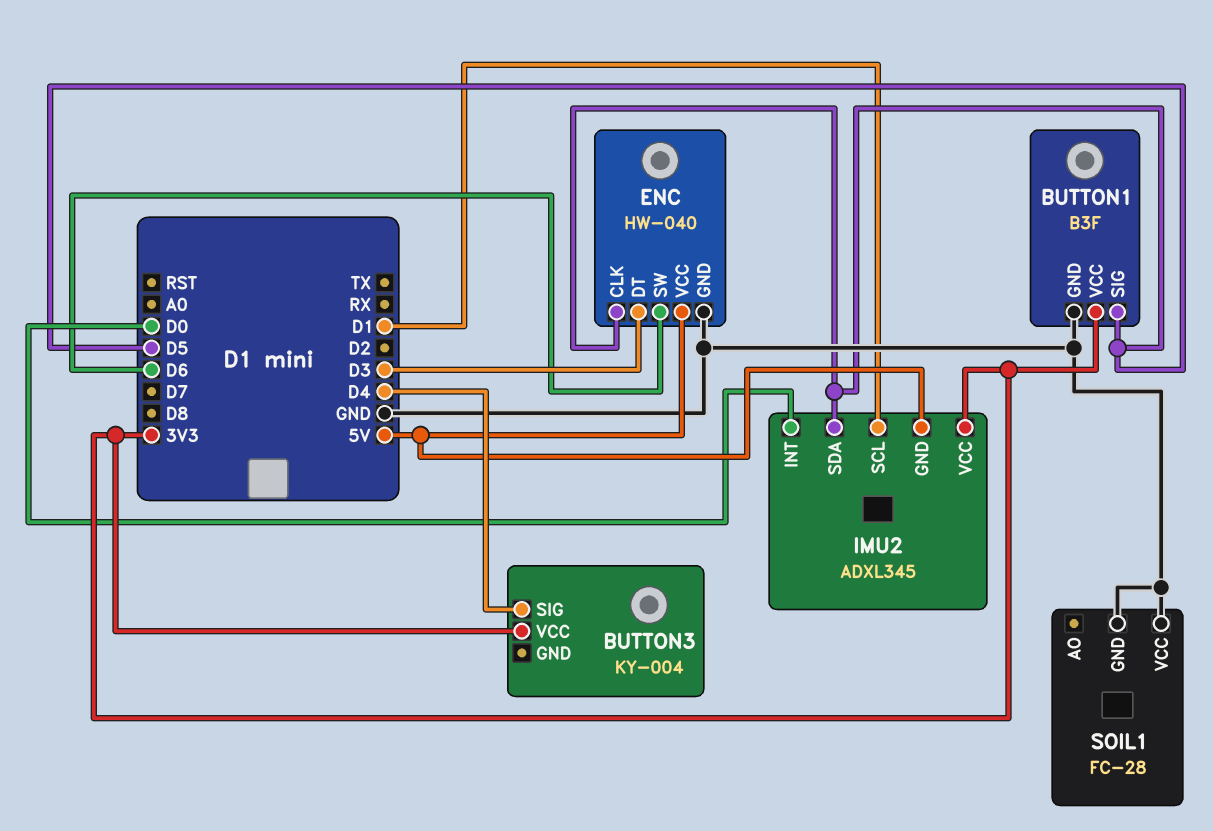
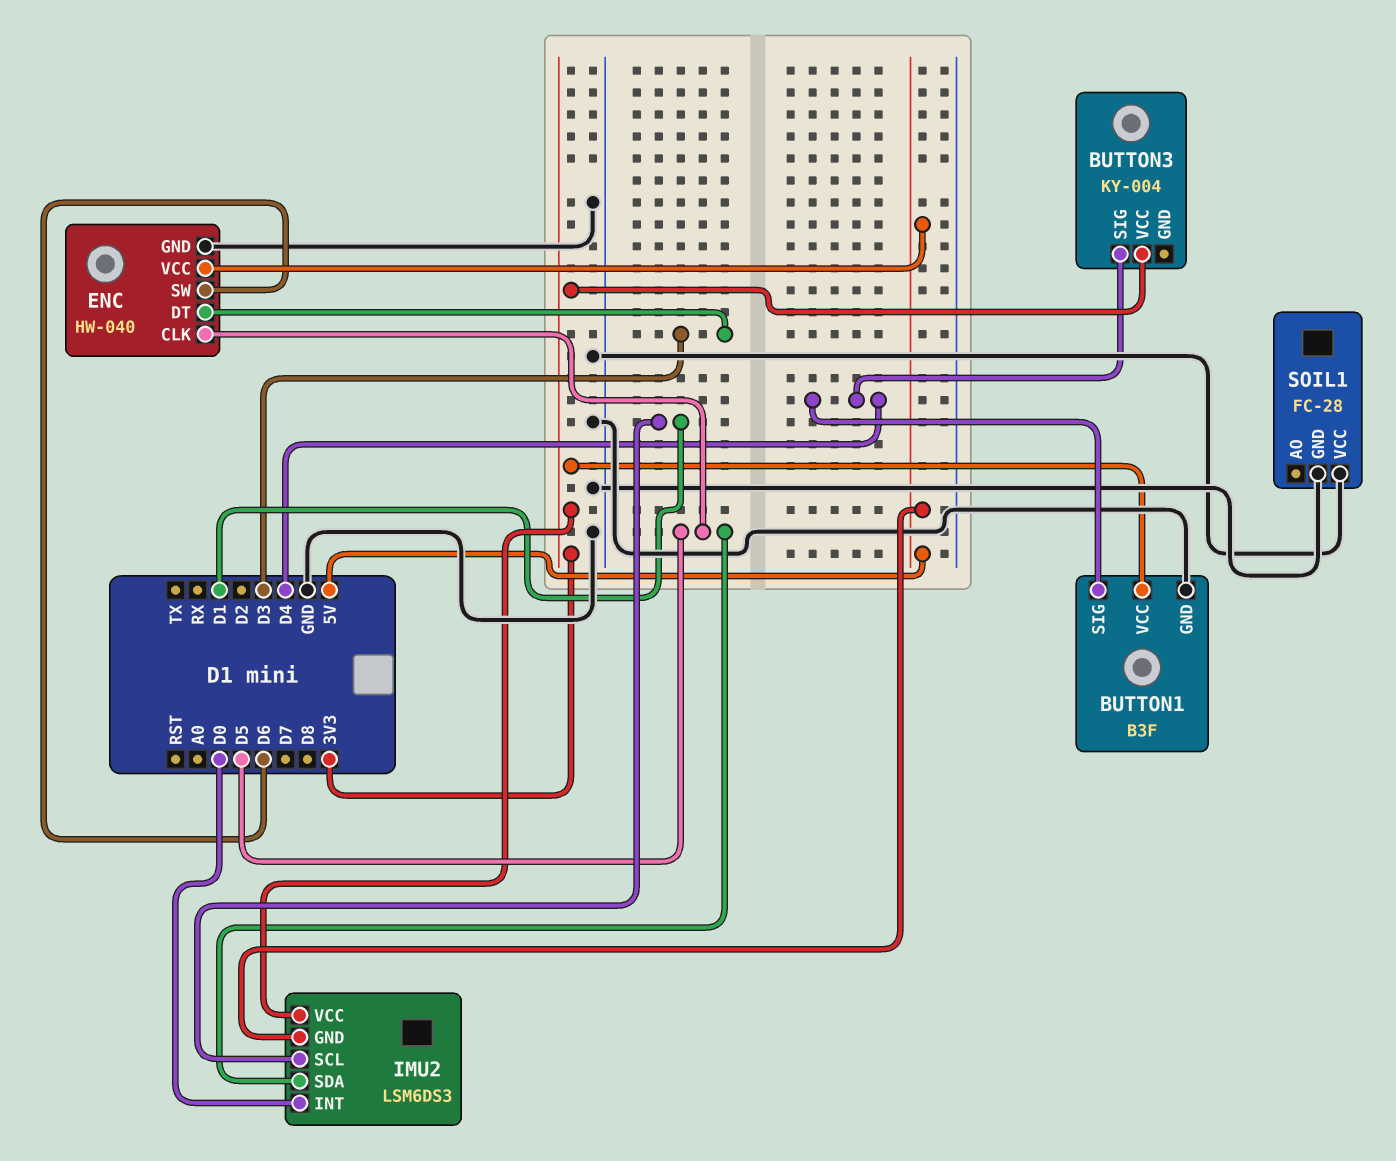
BUTTON1 pin SIG: D5 -> D4
IMU2: ADXL345 -> LSM6DS3

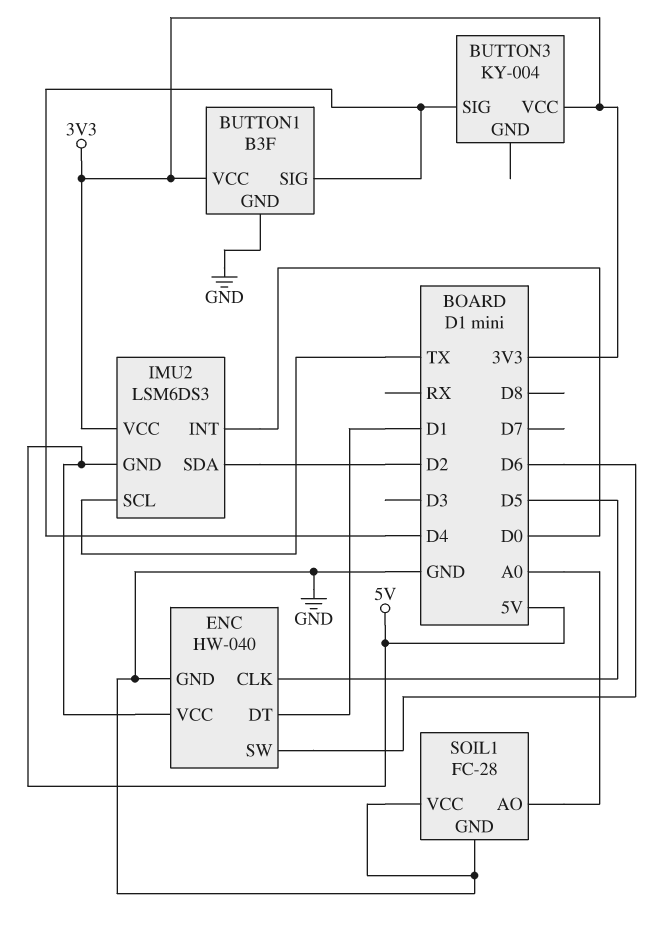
ENC pin DT: D3 -> D1
IMU2 pin SCL: D1 -> TX
IMU2 pin SDA: D5 -> D2
SOIL1 pin AO: none -> A0

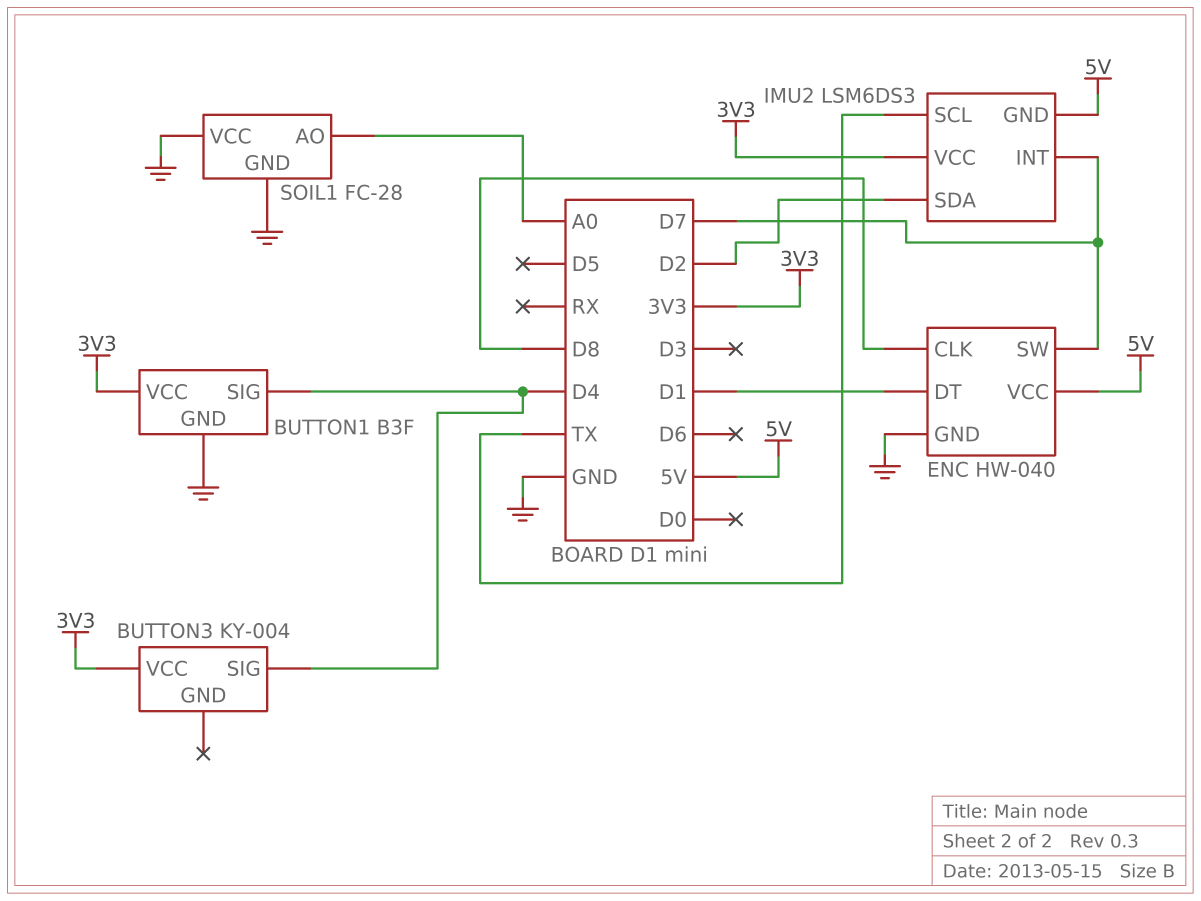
ENC pin CLK: D5 -> D8
ENC pin SW: D6 -> D7
IMU2 pin INT: D0 -> D7

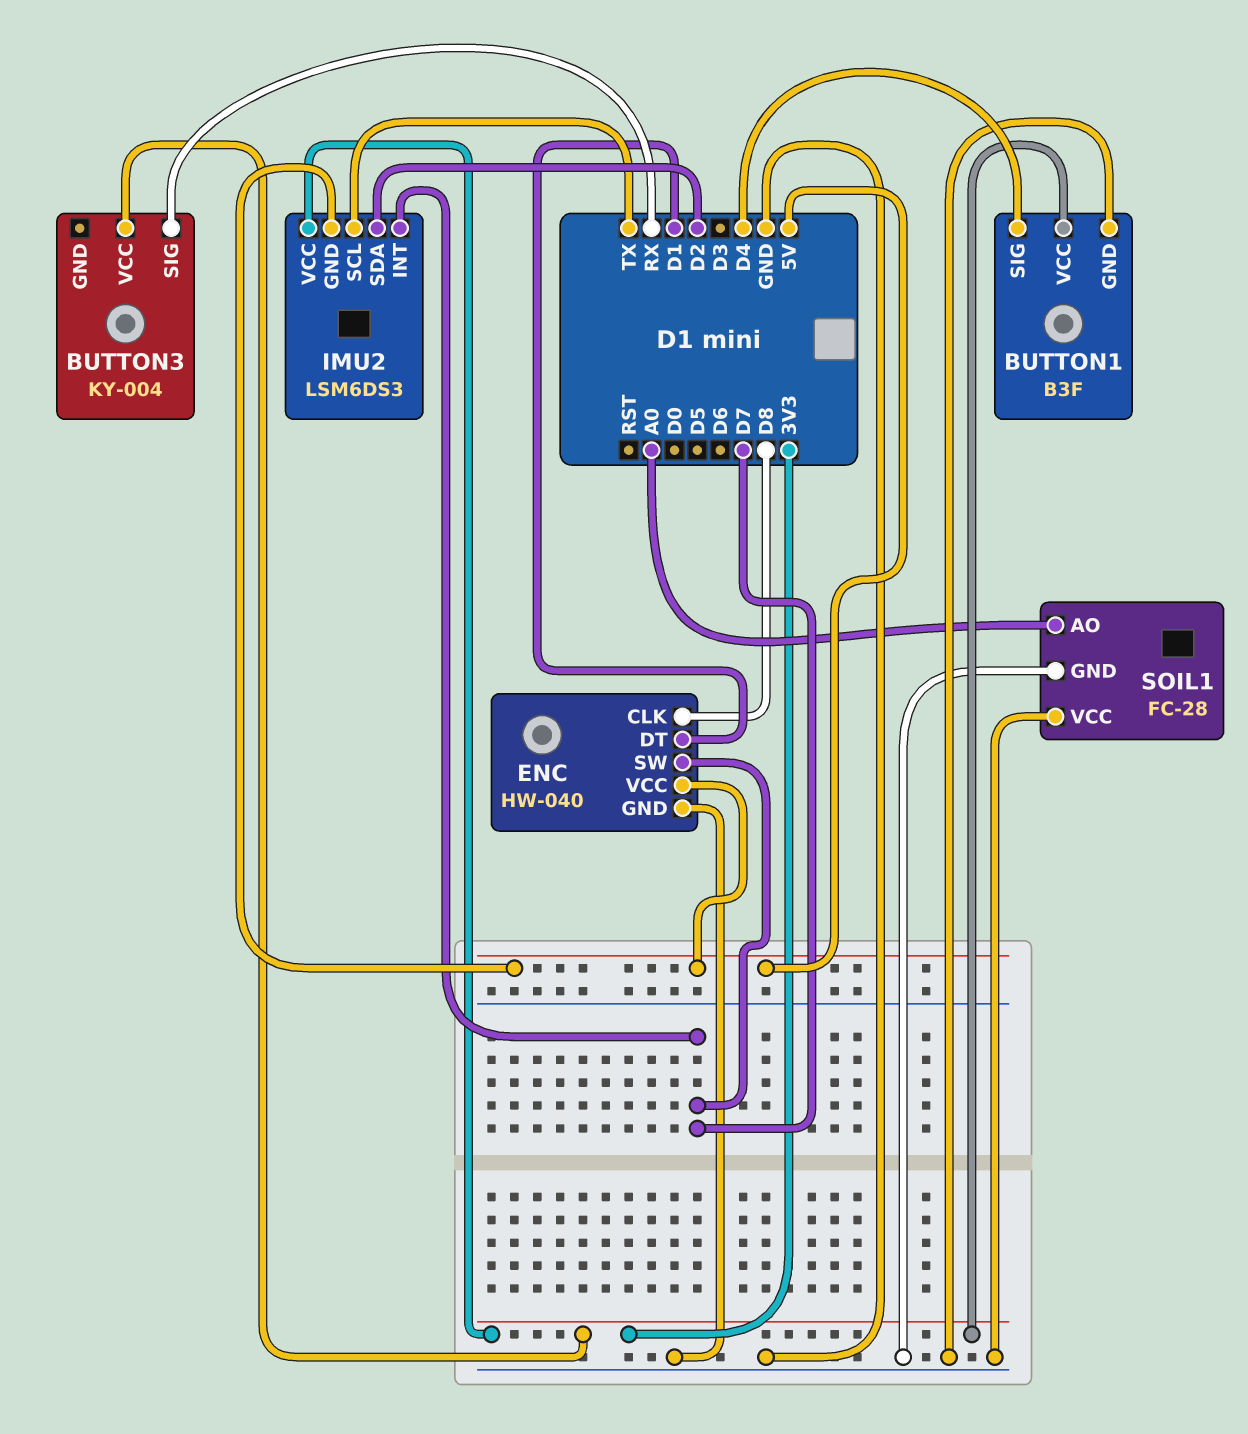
BUTTON3 pin SIG: D4 -> RX

